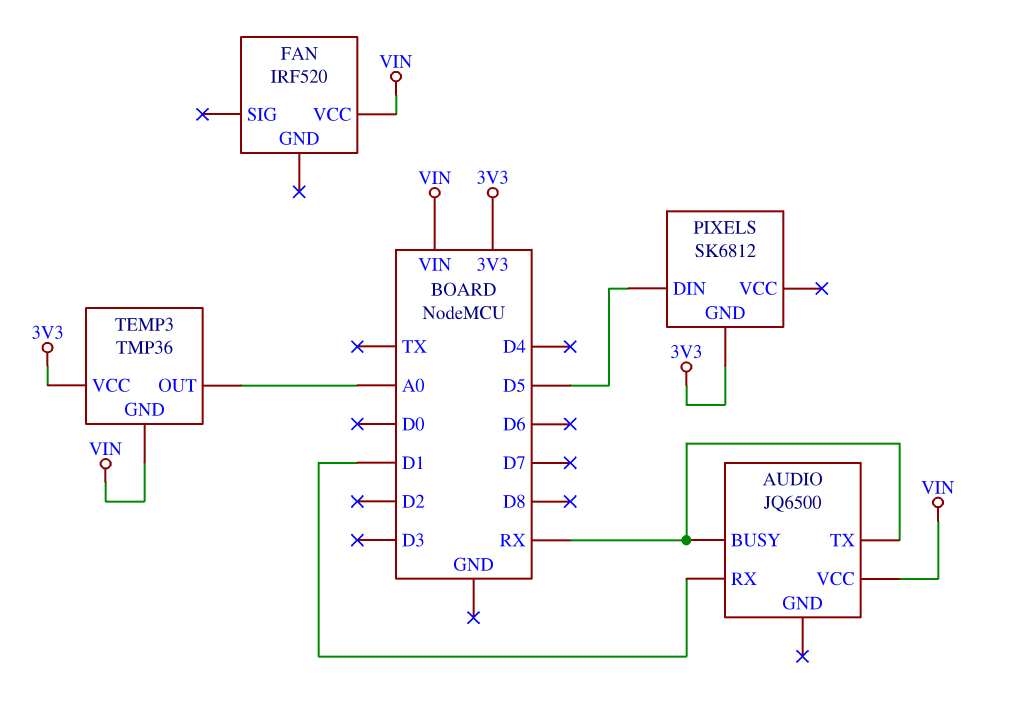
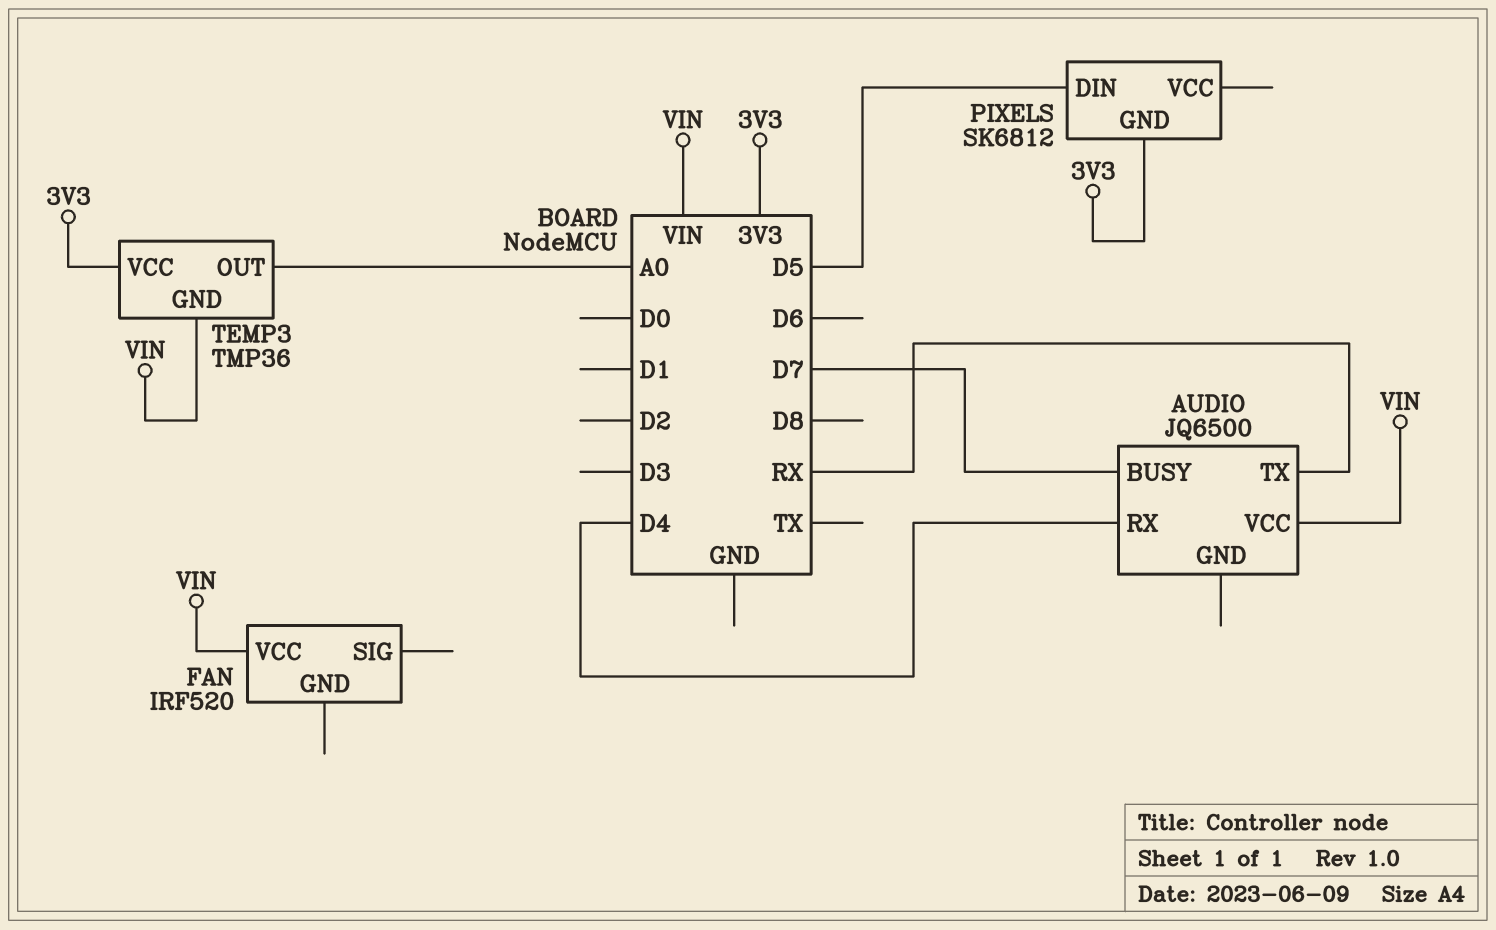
AUDIO pin BUSY: RX -> D7
AUDIO pin RX: D1 -> D4

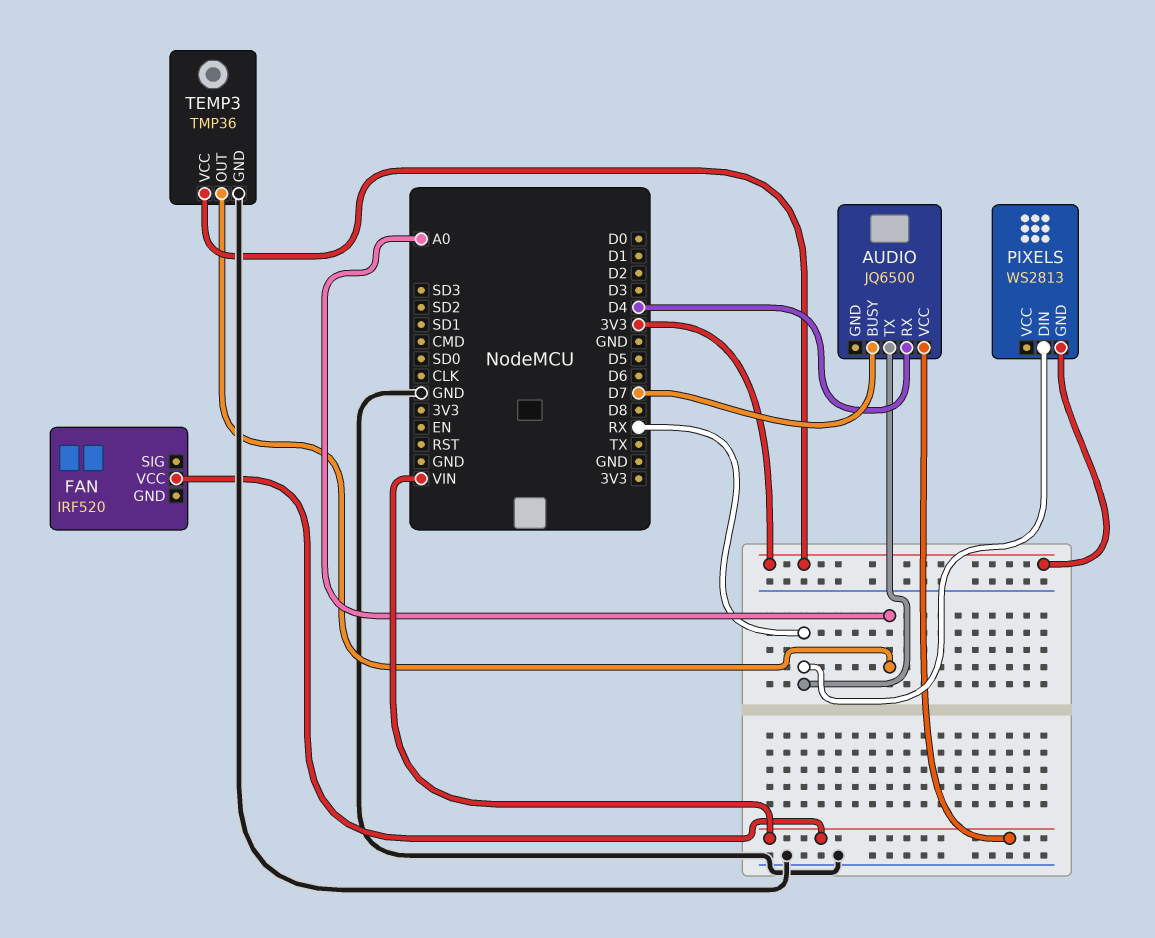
PIXELS: SK6812 -> WS2813
PIXELS pin DIN: D5 -> RX
TEMP3 pin GND: VIN -> GND

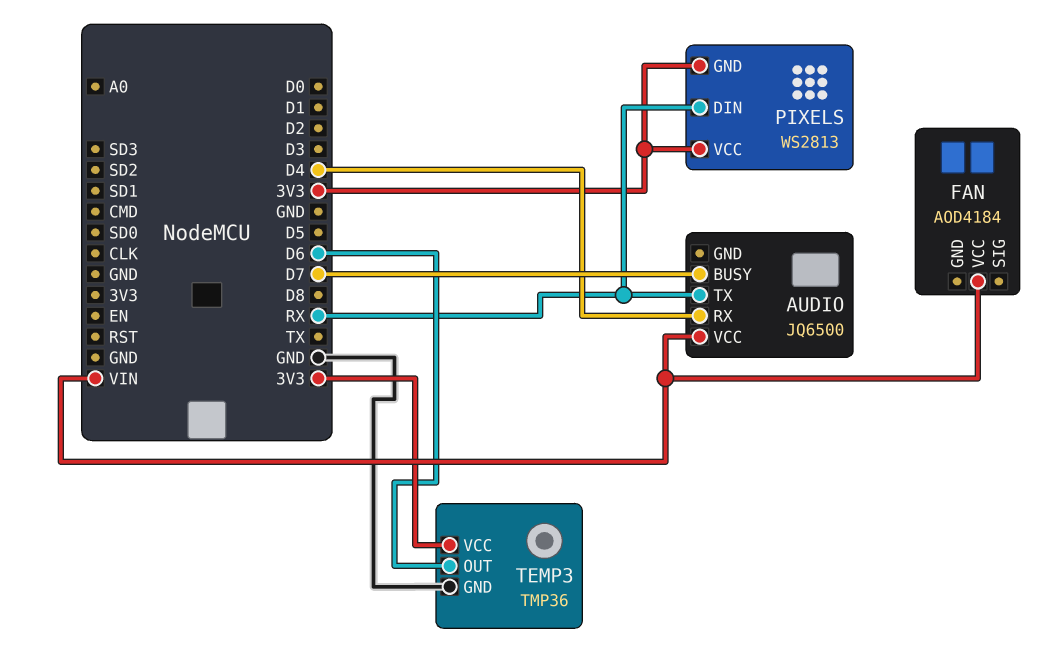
FAN: IRF520 -> AOD4184
PIXELS pin VCC: none -> 3V3
TEMP3 pin OUT: A0 -> D6

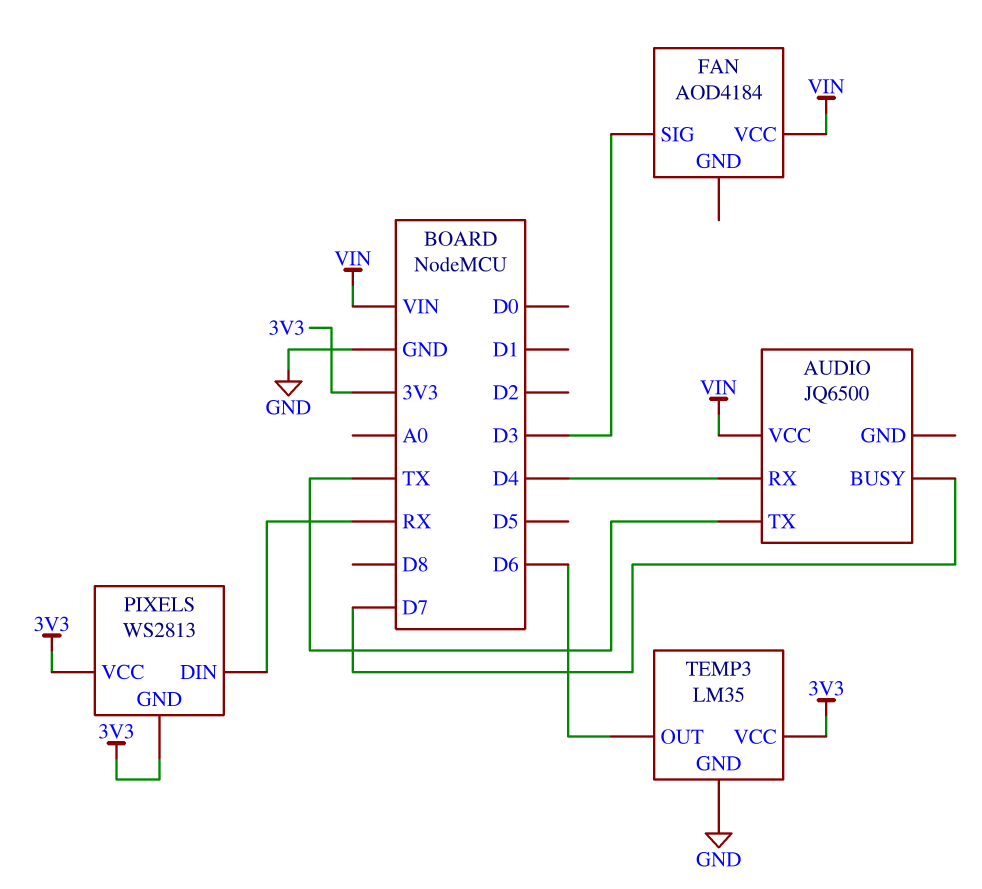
AUDIO pin TX: RX -> TX
FAN pin SIG: none -> D3
TEMP3: TMP36 -> LM35

